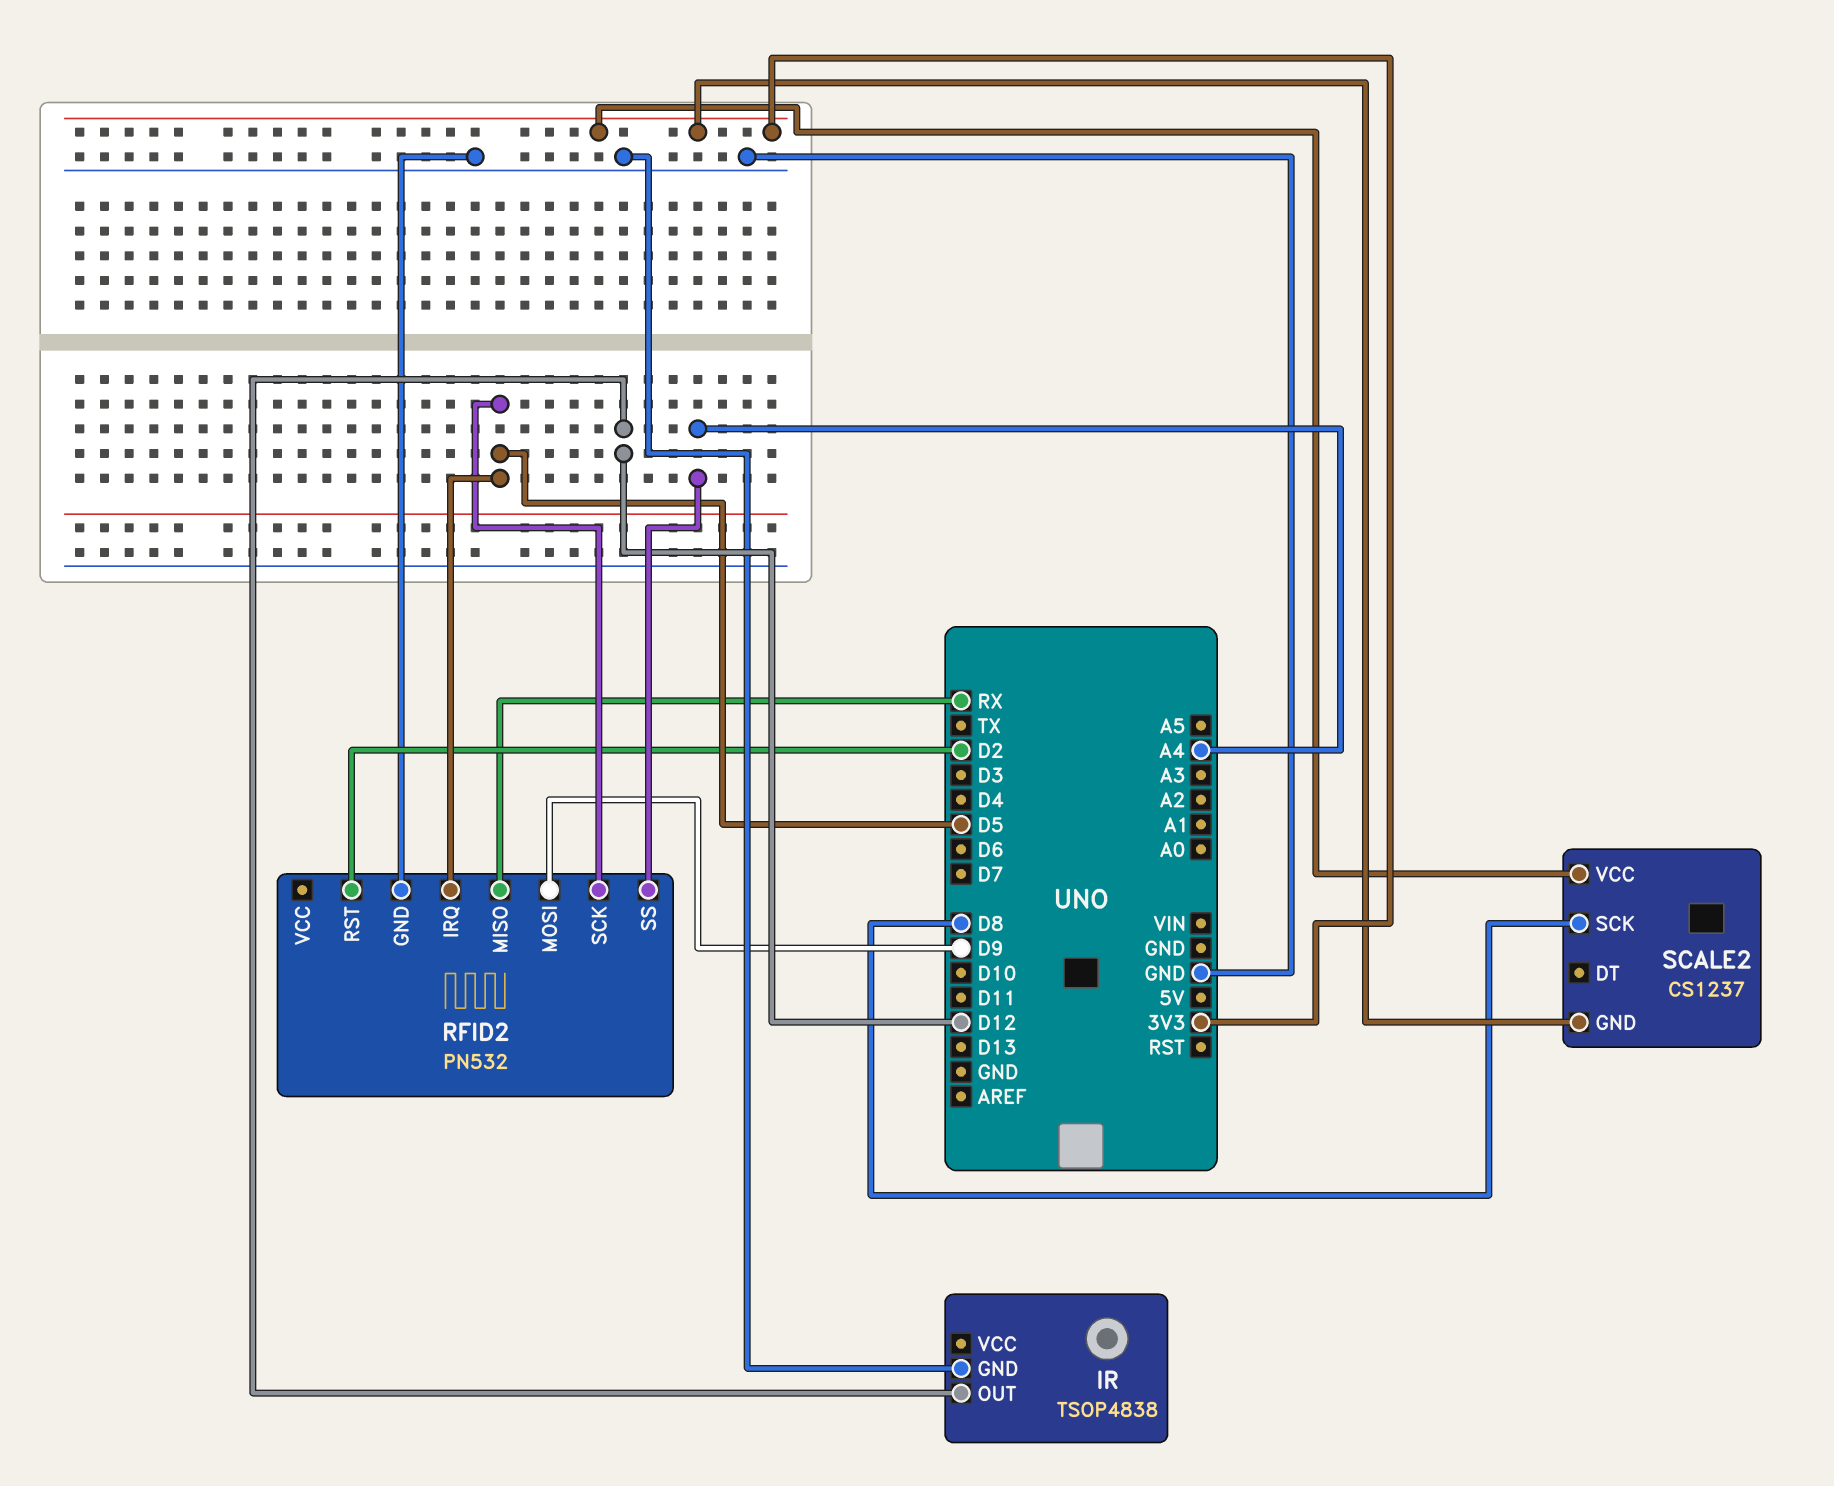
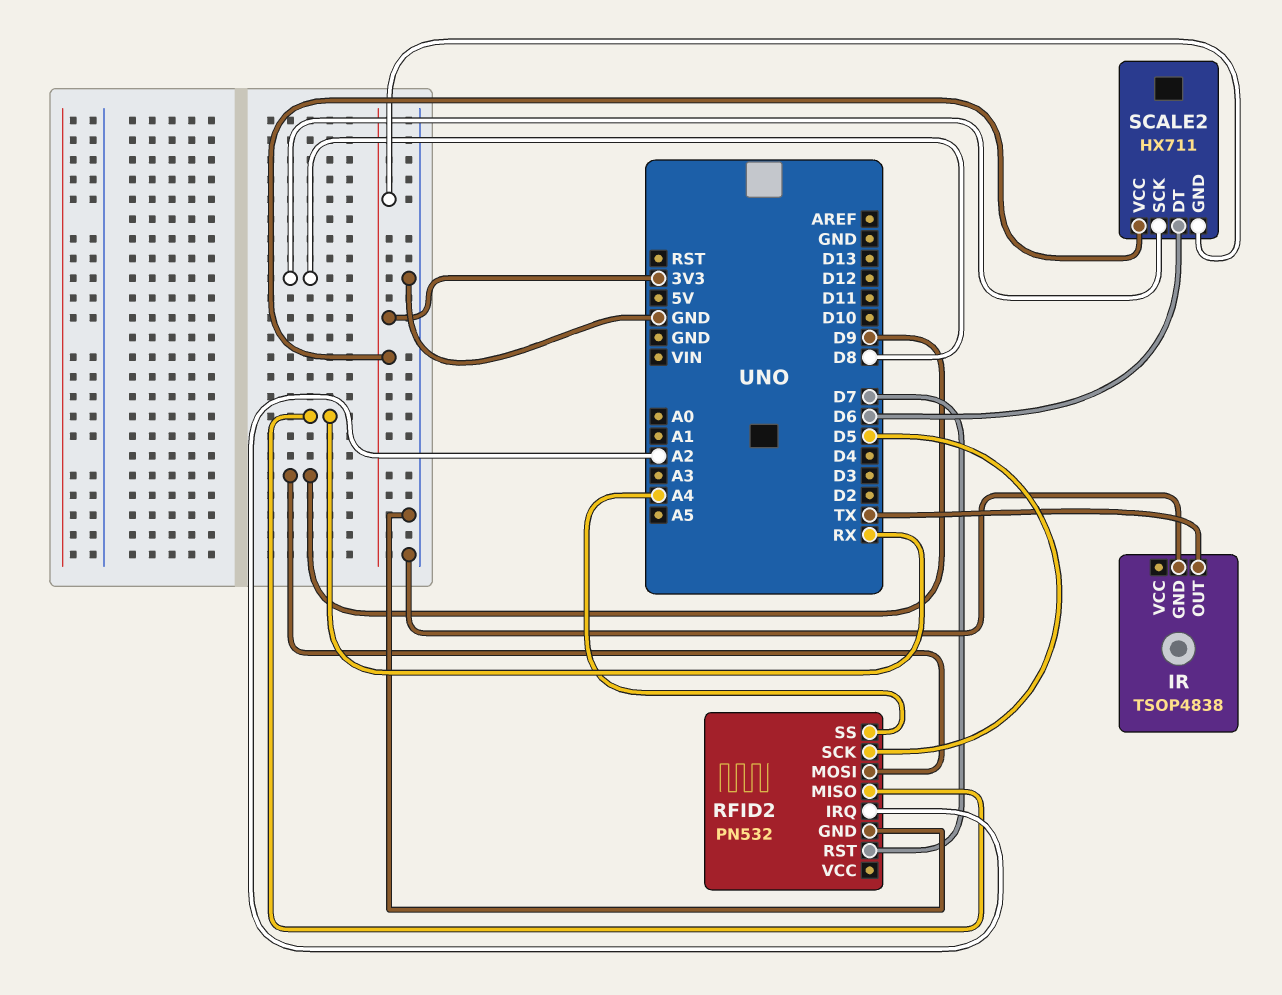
IR pin OUT: D12 -> TX
RFID2 pin IRQ: D5 -> A2
RFID2 pin RST: D2 -> D7
SCALE2: CS1237 -> HX711
SCALE2 pin DT: none -> D6

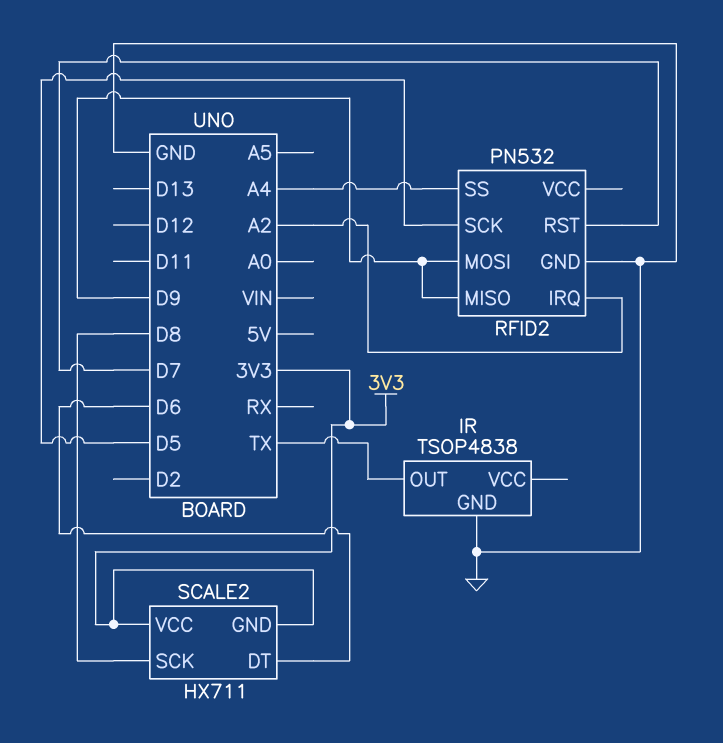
RFID2 pin MISO: RX -> D9

